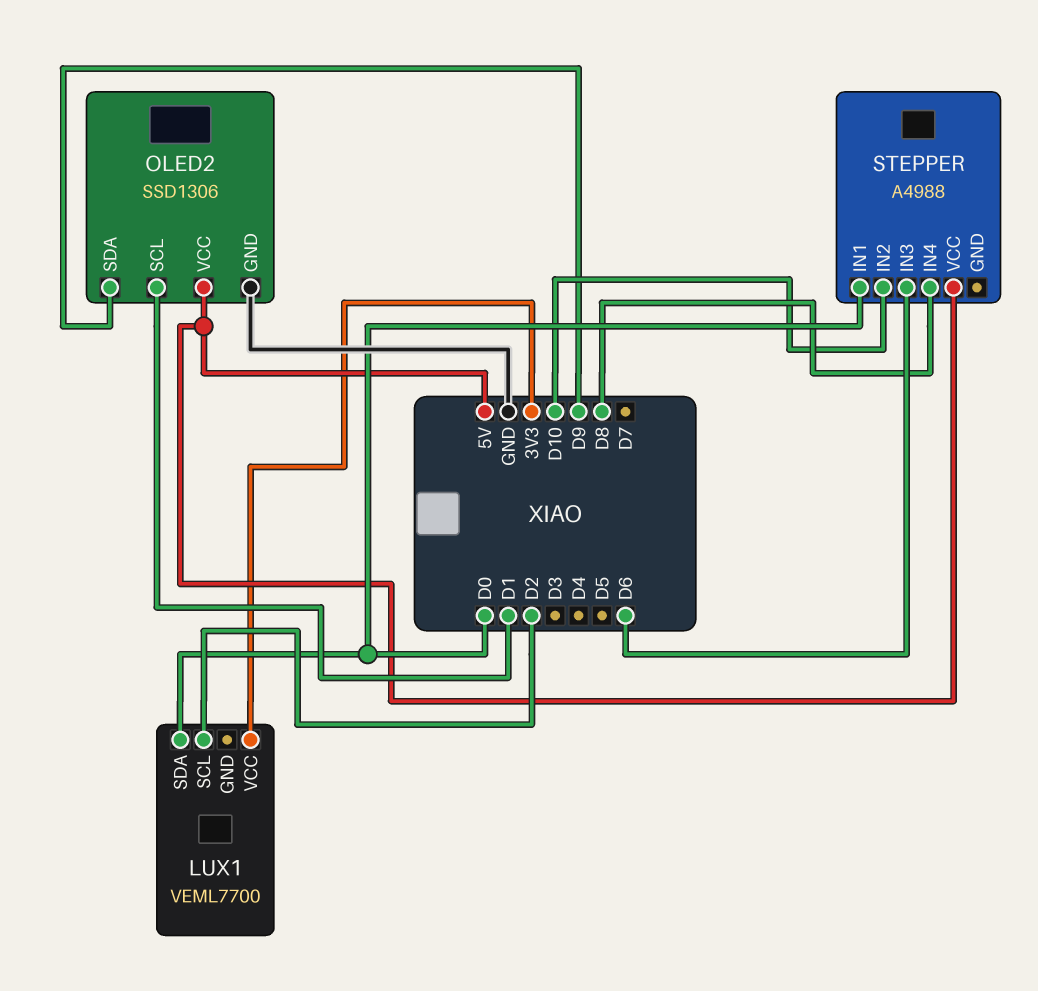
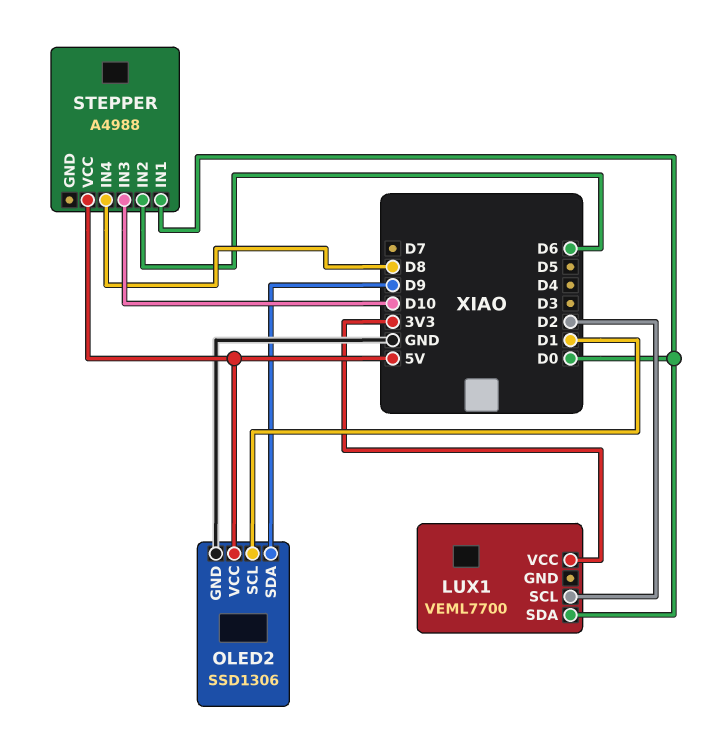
STEPPER pin IN2: D10 -> D6
STEPPER pin IN3: D6 -> D10

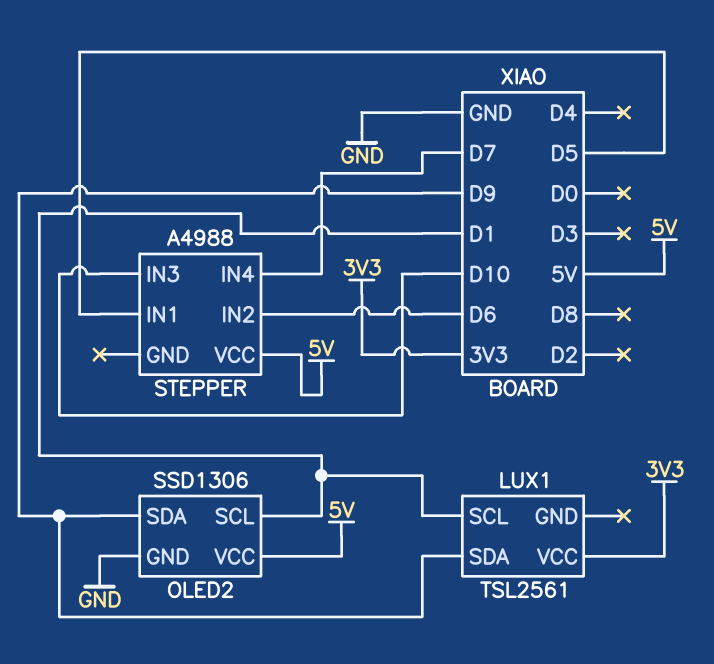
LUX1: VEML7700 -> TSL2561
LUX1 pin SCL: D2 -> D1
LUX1 pin SDA: D0 -> D9
STEPPER pin IN1: D0 -> D5
STEPPER pin IN4: D8 -> D7

